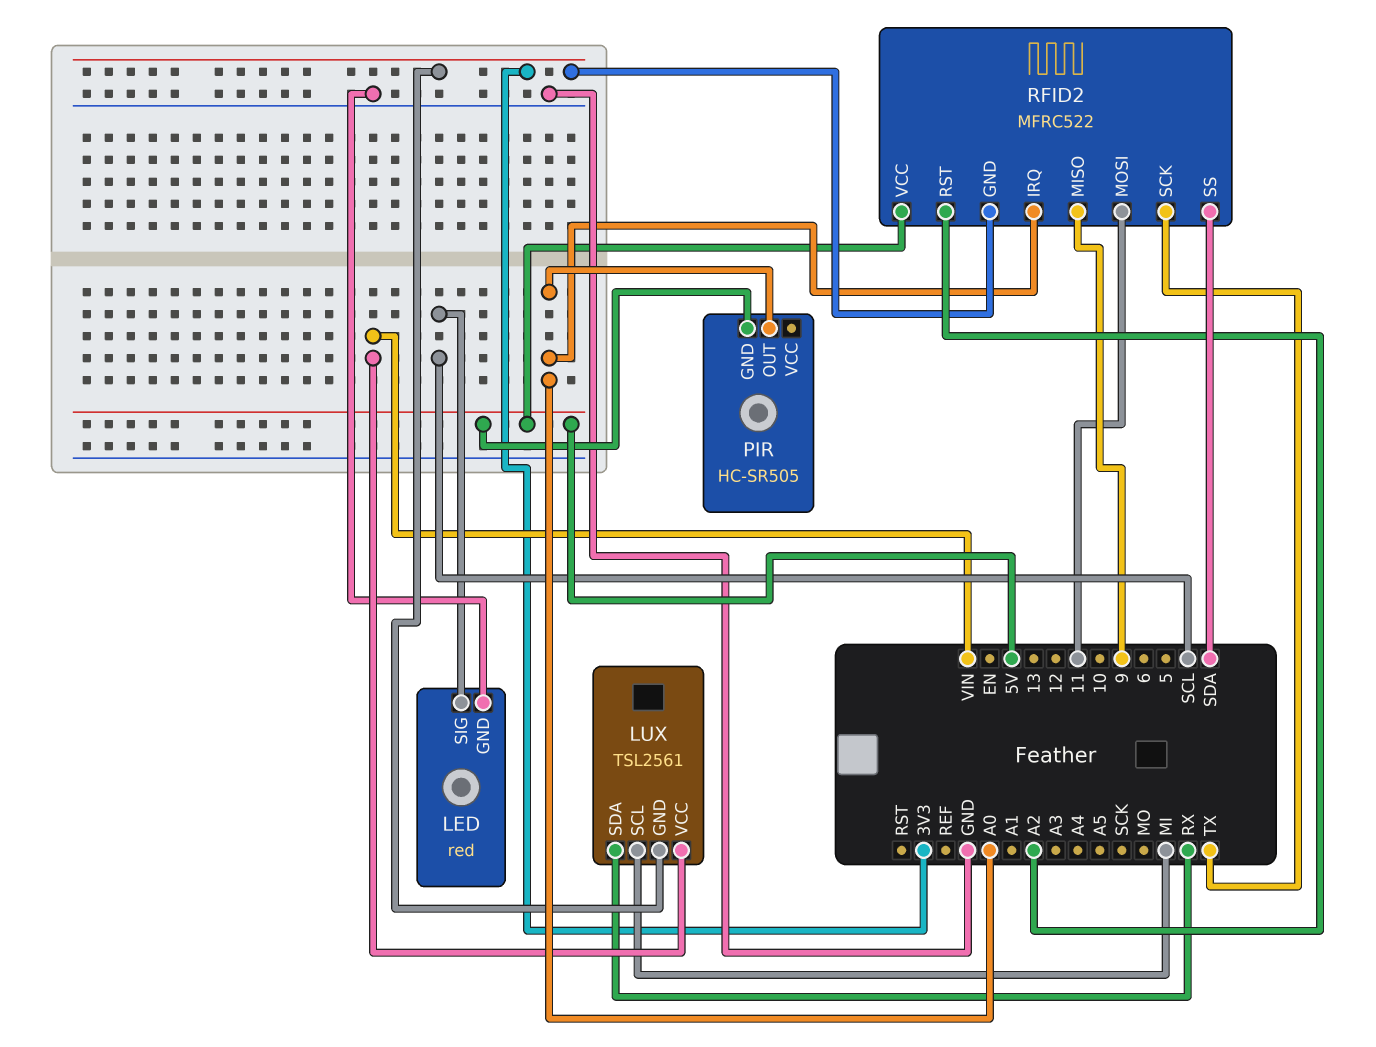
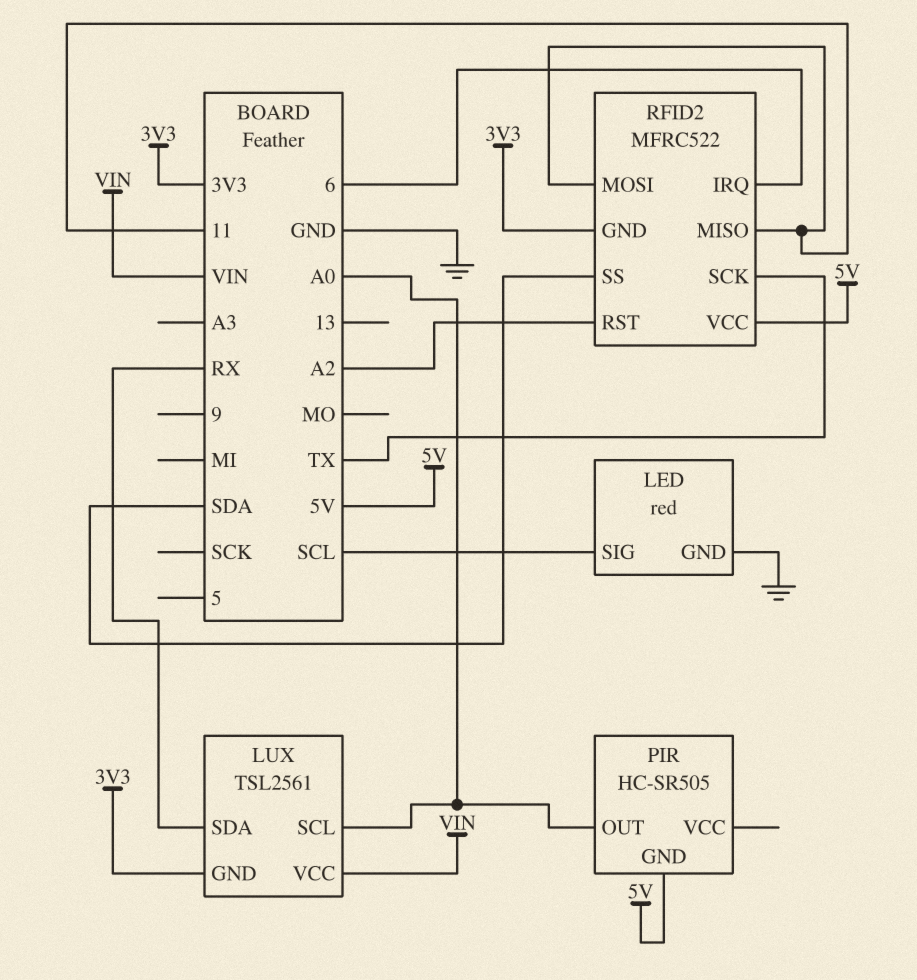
LUX pin SCL: MI -> A0
RFID2 pin IRQ: A0 -> 6
RFID2 pin MISO: 9 -> 11

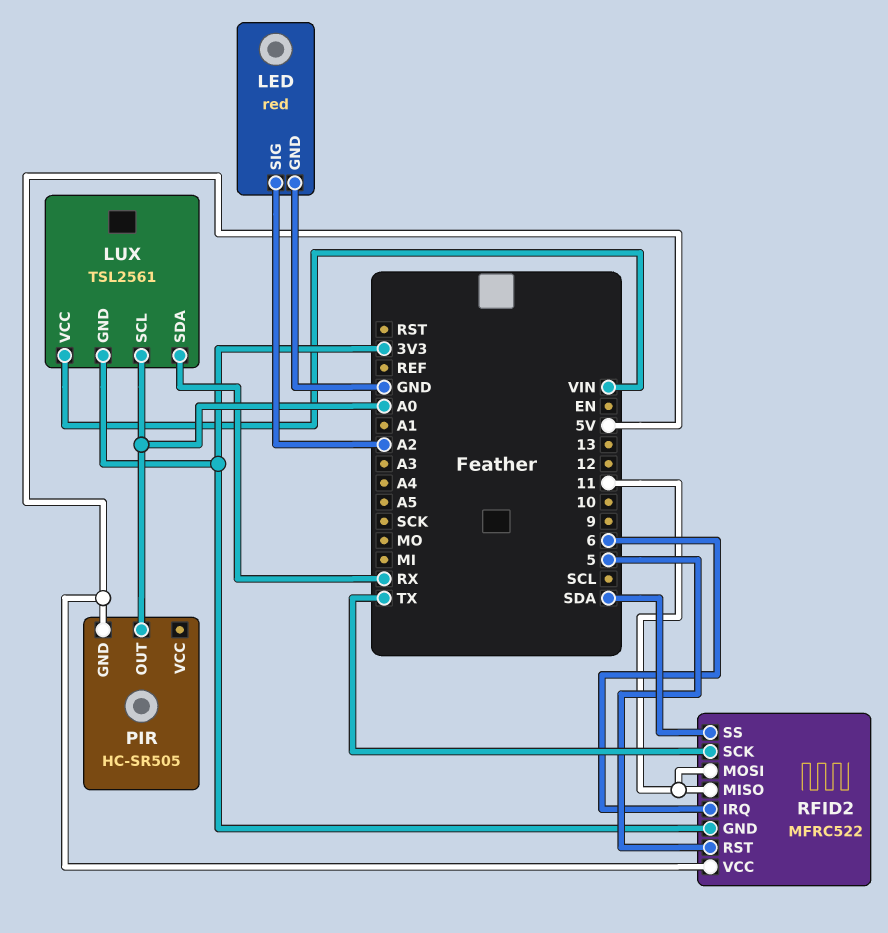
LED pin SIG: SCL -> A2
RFID2 pin RST: A2 -> 5

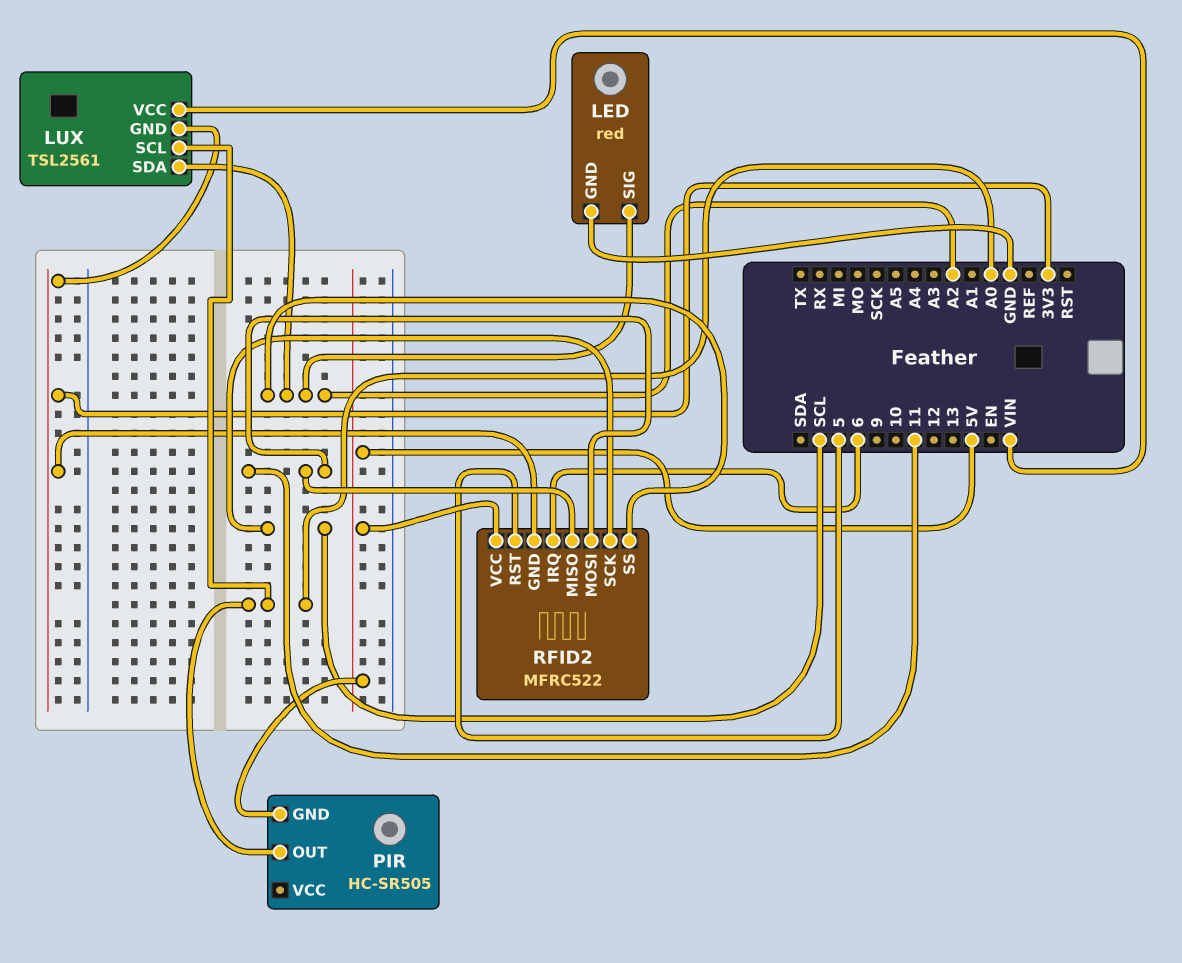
LUX pin SDA: RX -> A2
RFID2 pin SCK: TX -> SCL
RFID2 pin SS: SDA -> A2

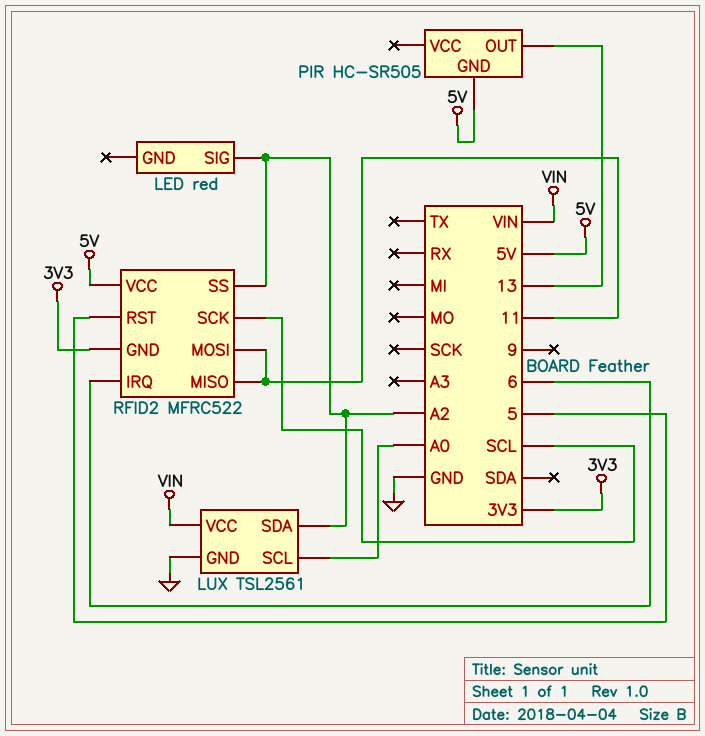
LED pin GND: GND -> none
LUX pin GND: 3V3 -> GND
PIR pin OUT: A0 -> 13

